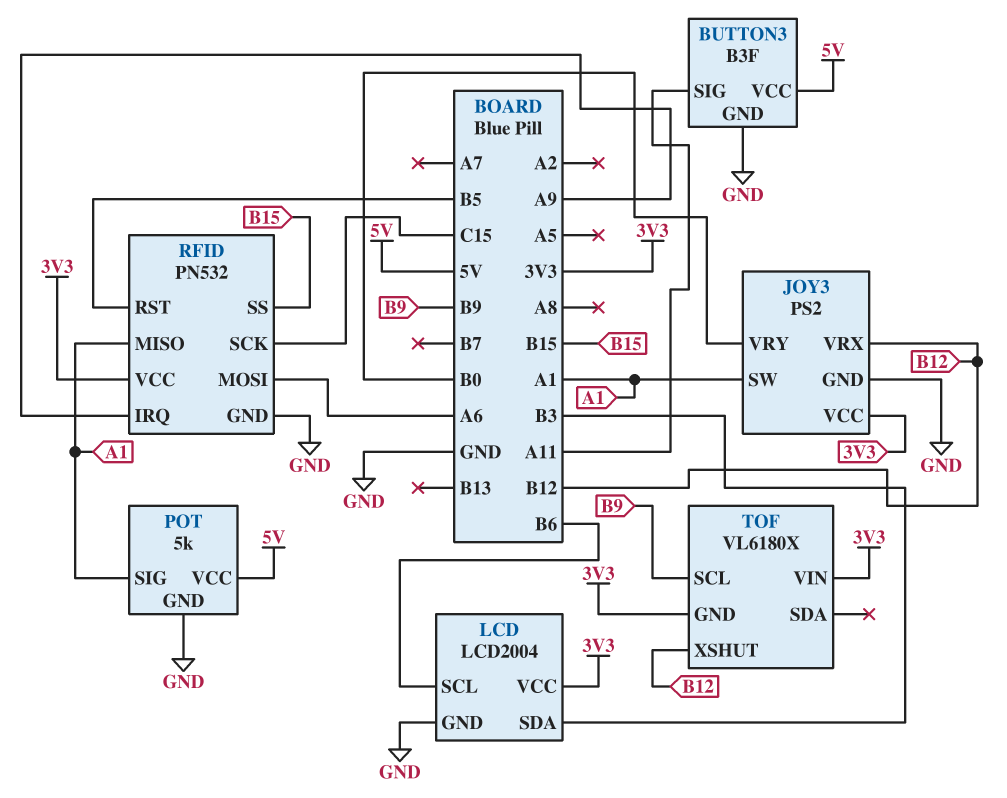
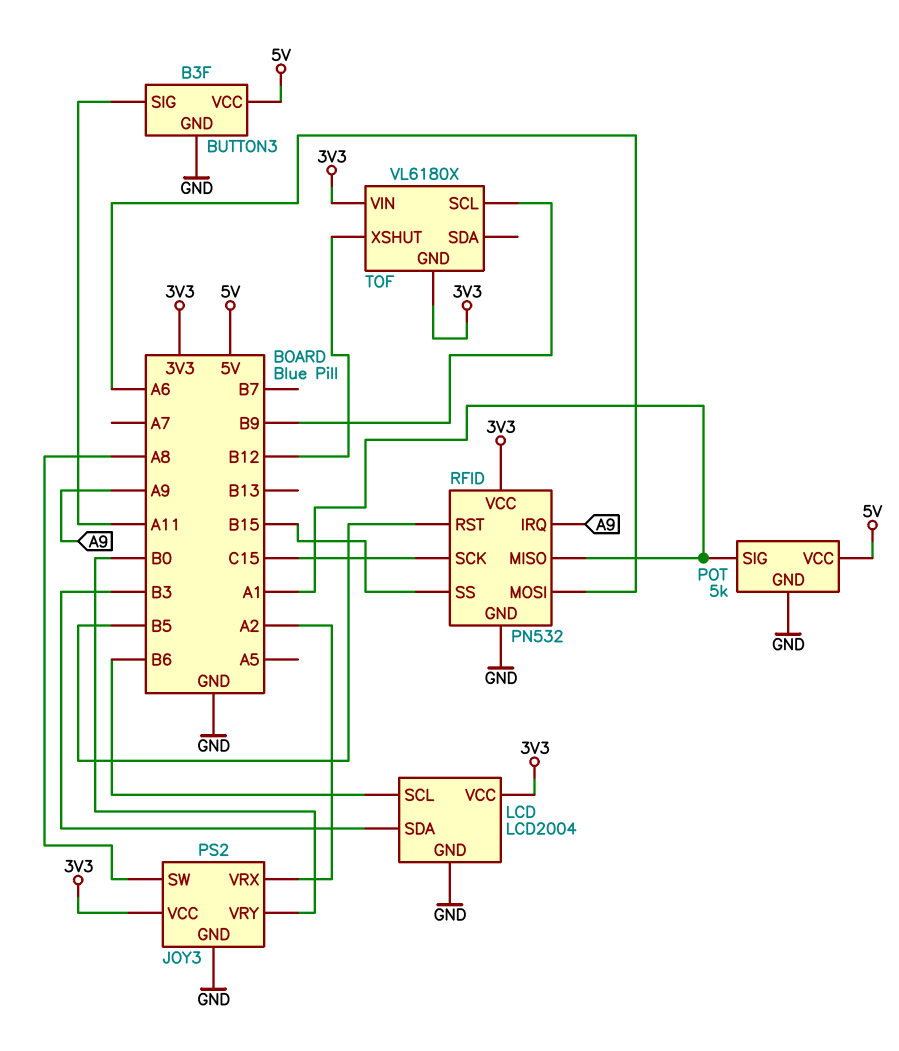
JOY3 pin SW: A1 -> A8
JOY3 pin VRX: B12 -> A2

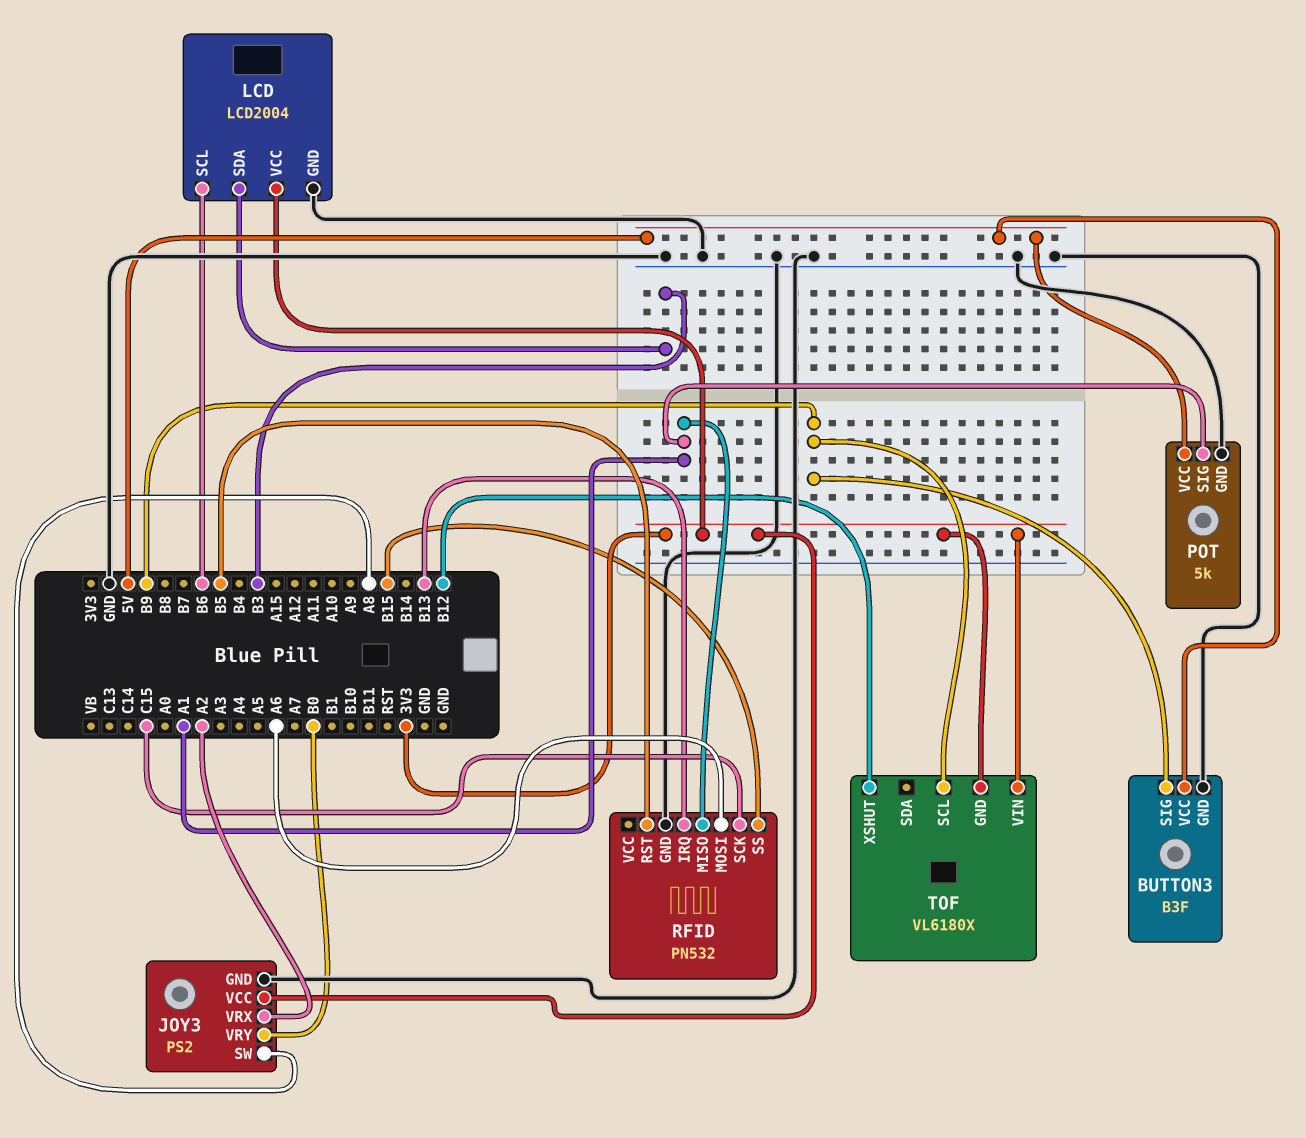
BUTTON3 pin SIG: A11 -> B9
RFID pin IRQ: A9 -> B13
RFID pin VCC: 3V3 -> none

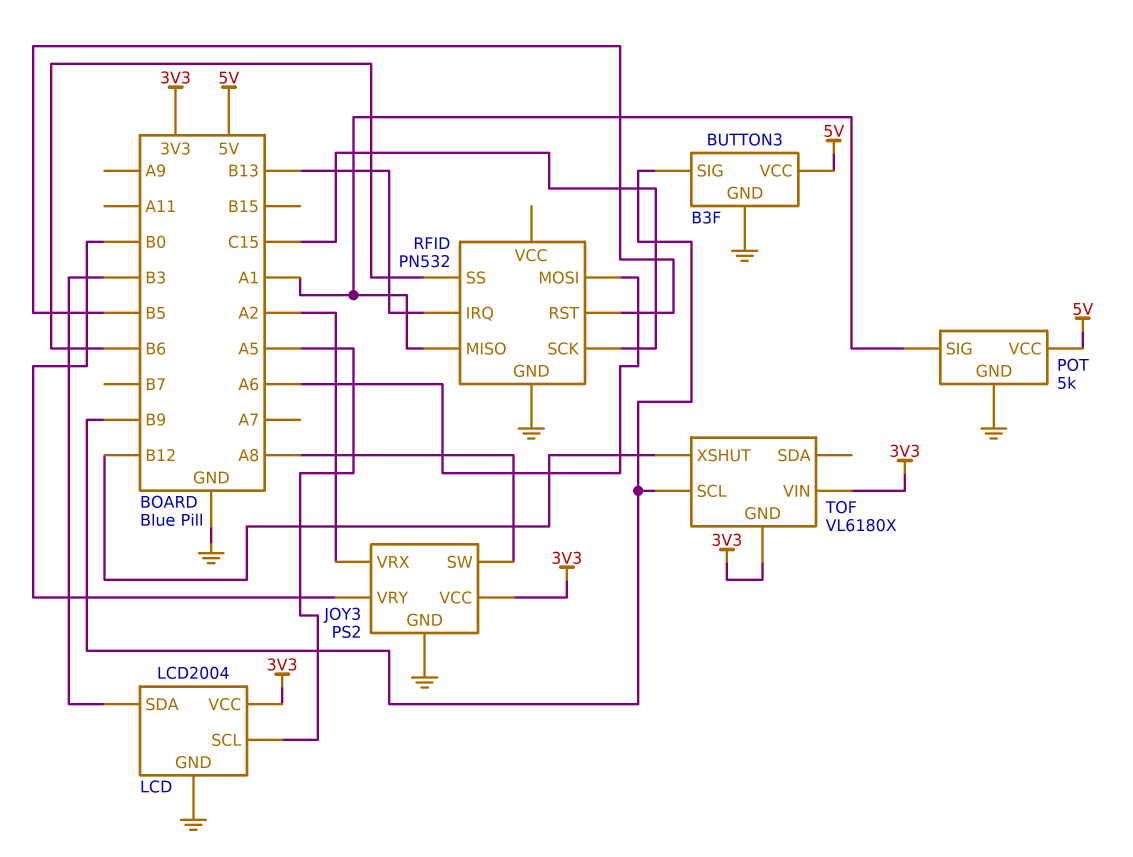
LCD pin SCL: B6 -> A5
RFID pin SS: B15 -> B6

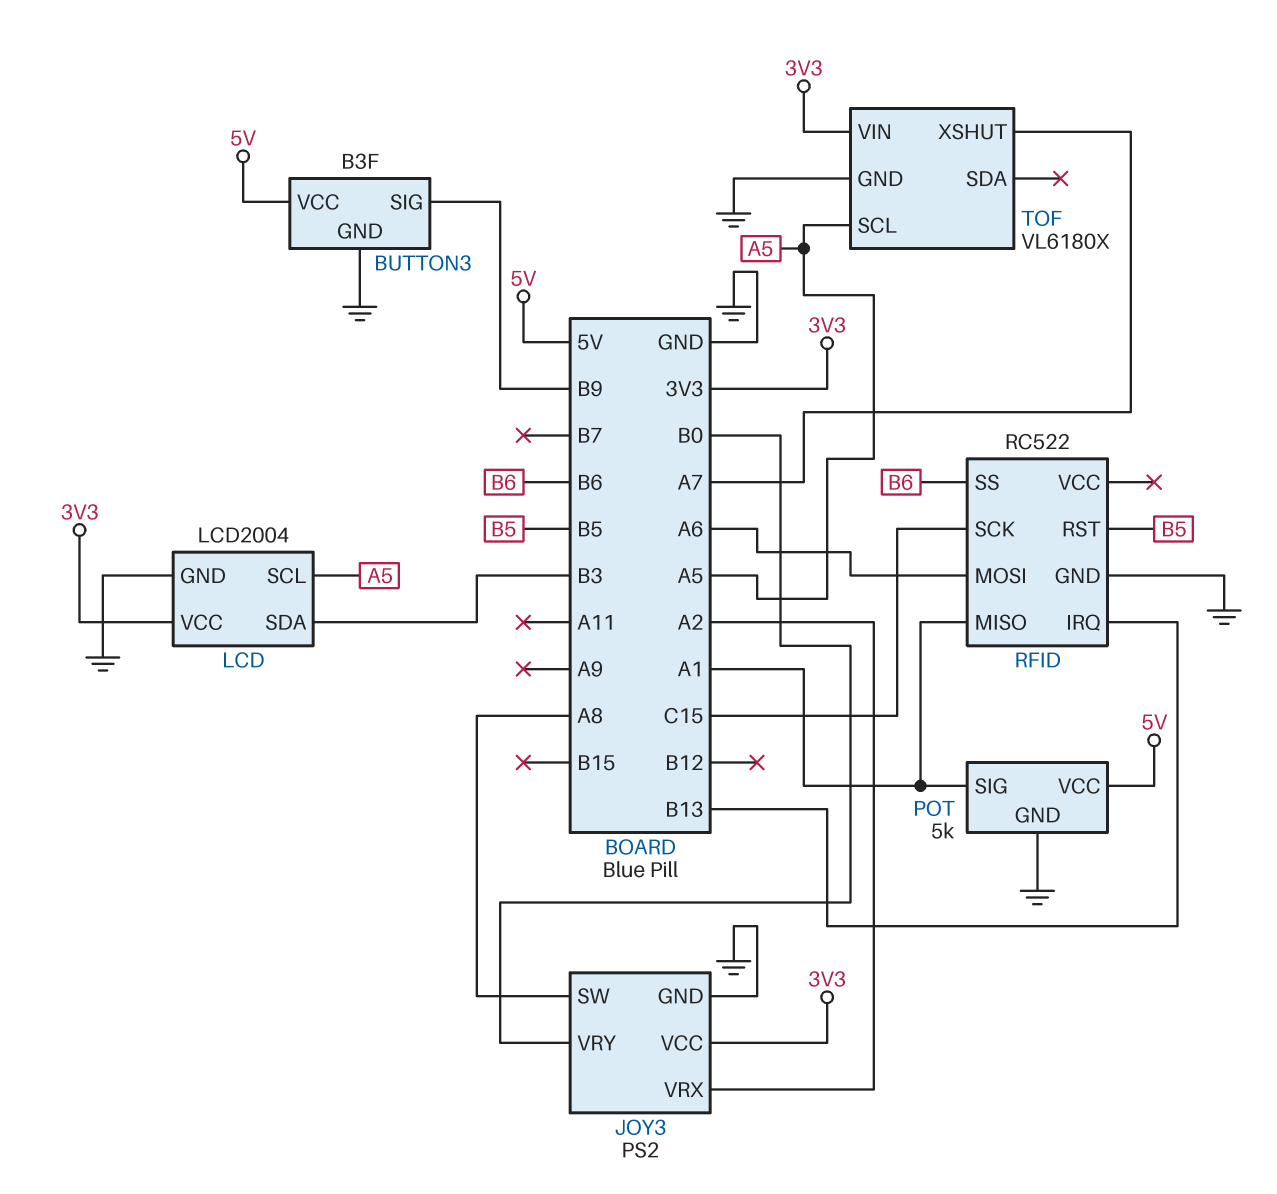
RFID: PN532 -> RC522
TOF pin GND: 3V3 -> GND
TOF pin SCL: B9 -> A5
TOF pin XSHUT: B12 -> A7

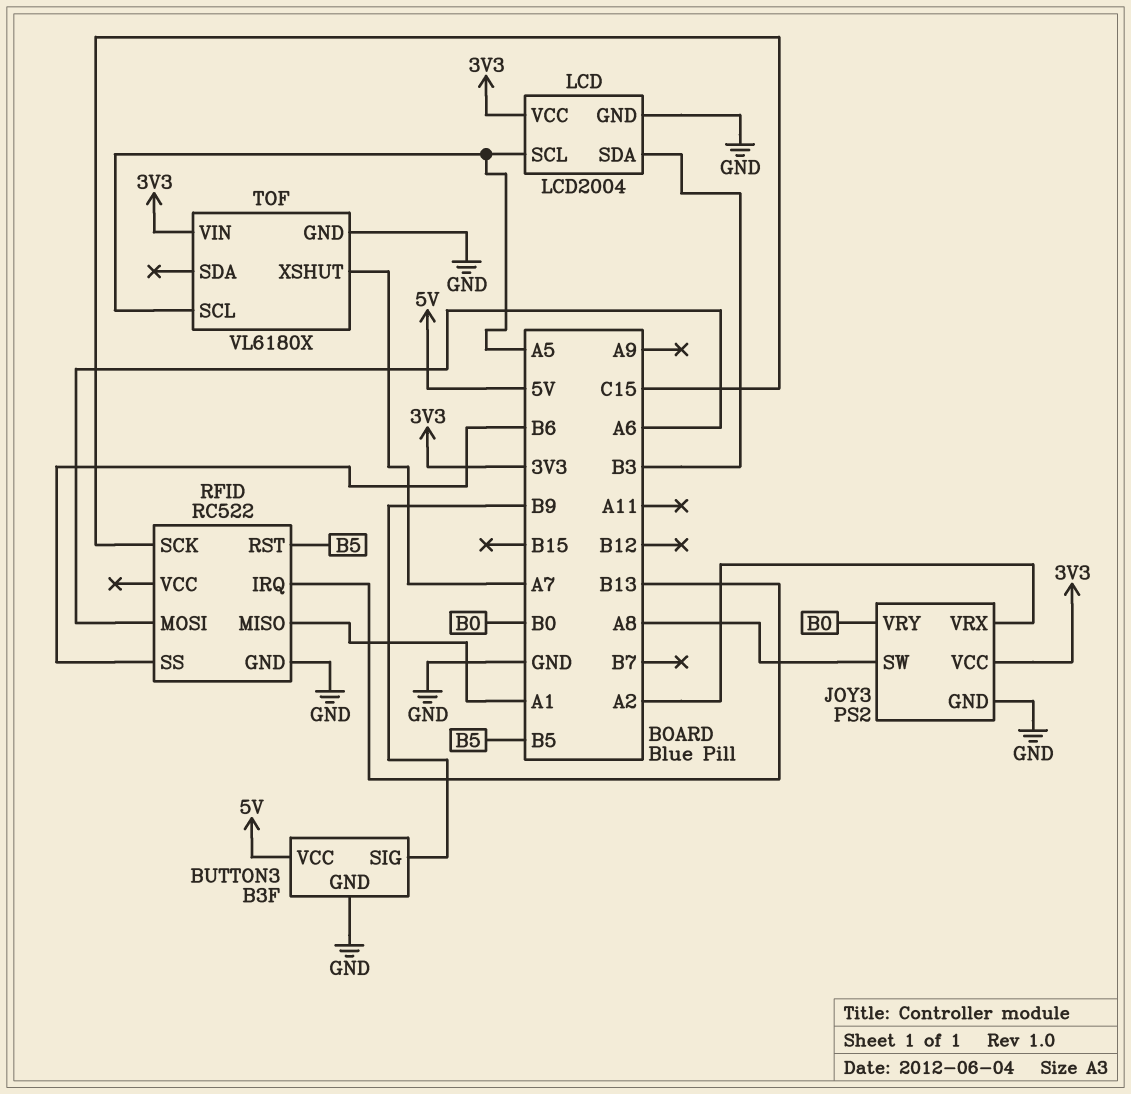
POT: 5k -> none
POT pin GND: GND -> none
POT pin SIG: A1 -> none
POT pin VCC: 5V -> none

